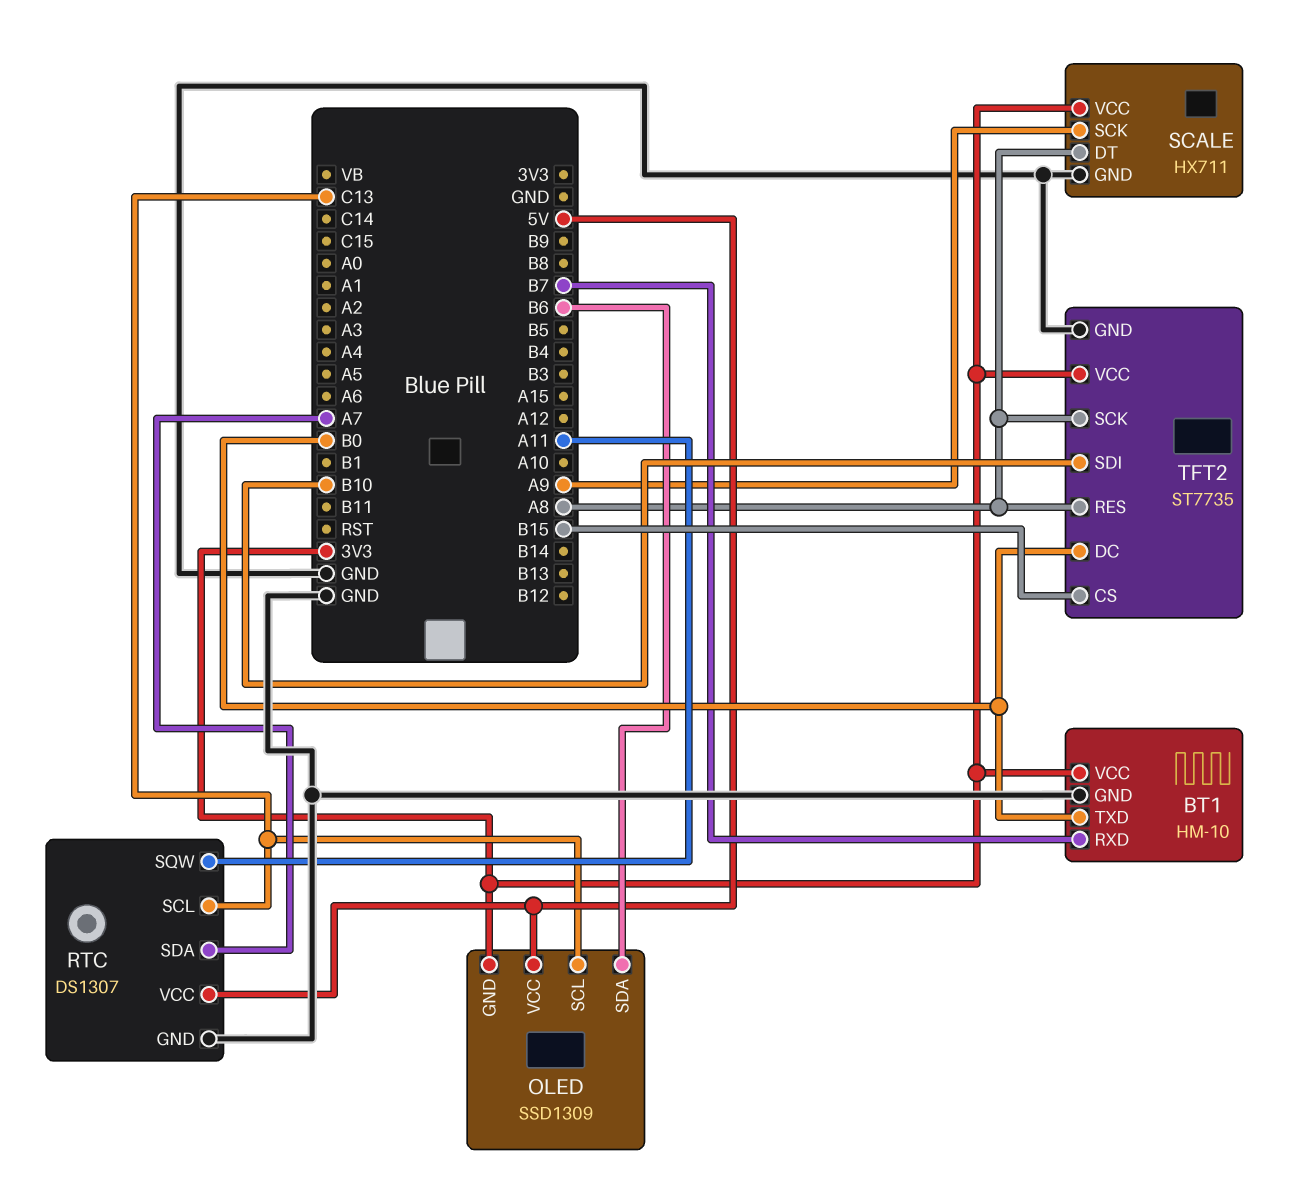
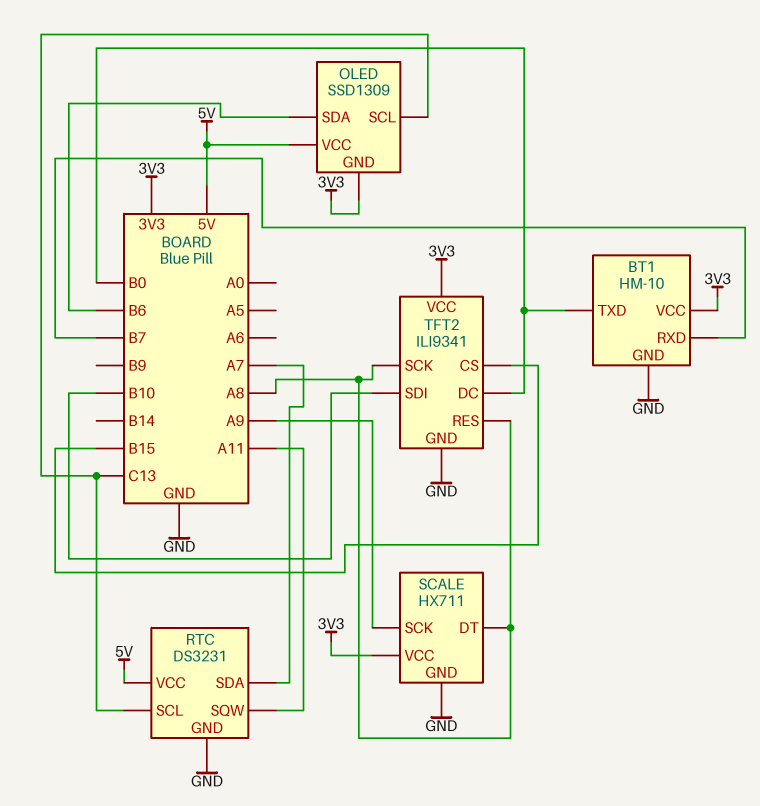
RTC: DS1307 -> DS3231
TFT2: ST7735 -> ILI9341

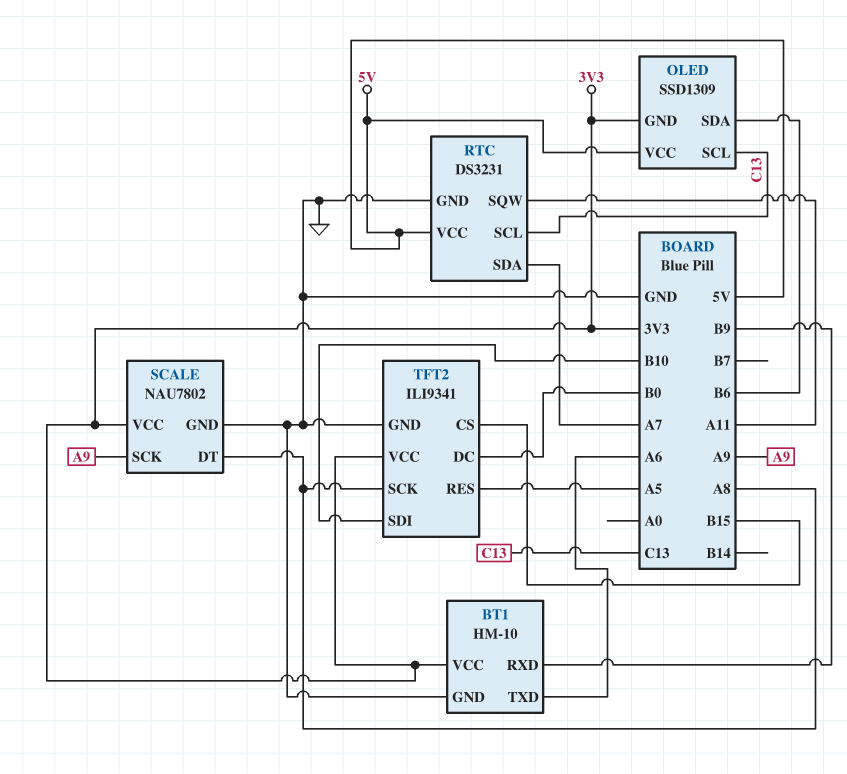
BT1 pin RXD: B7 -> B9
BT1 pin TXD: B0 -> A6
SCALE: HX711 -> NAU7802
TFT2 pin RES: A8 -> A5

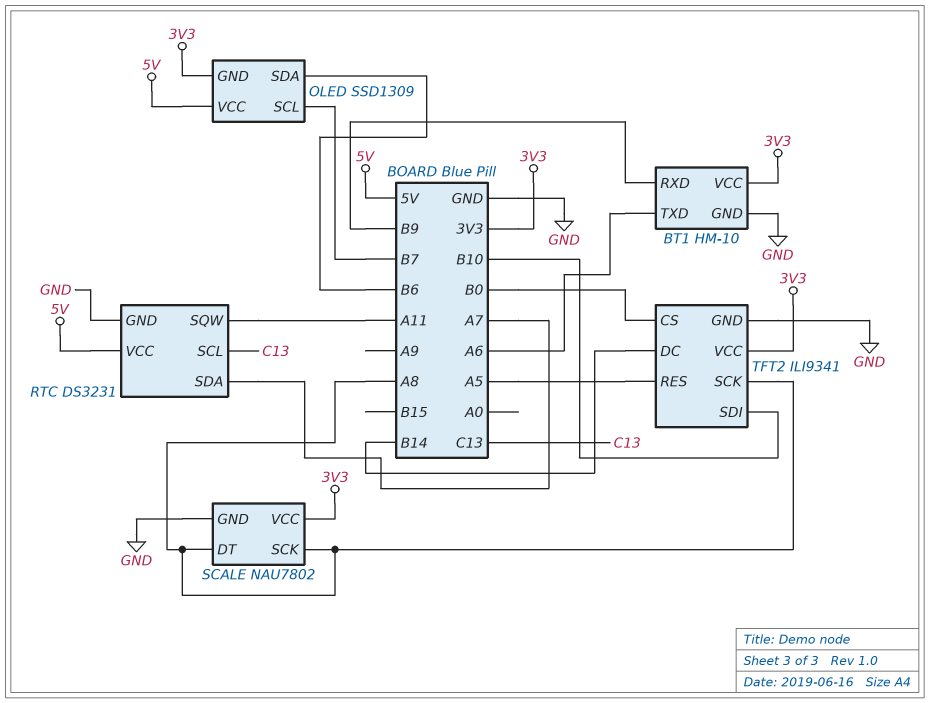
OLED pin SCL: C13 -> B7
SCALE pin SCK: A9 -> A8
TFT2 pin CS: B15 -> B0
TFT2 pin DC: B0 -> B14

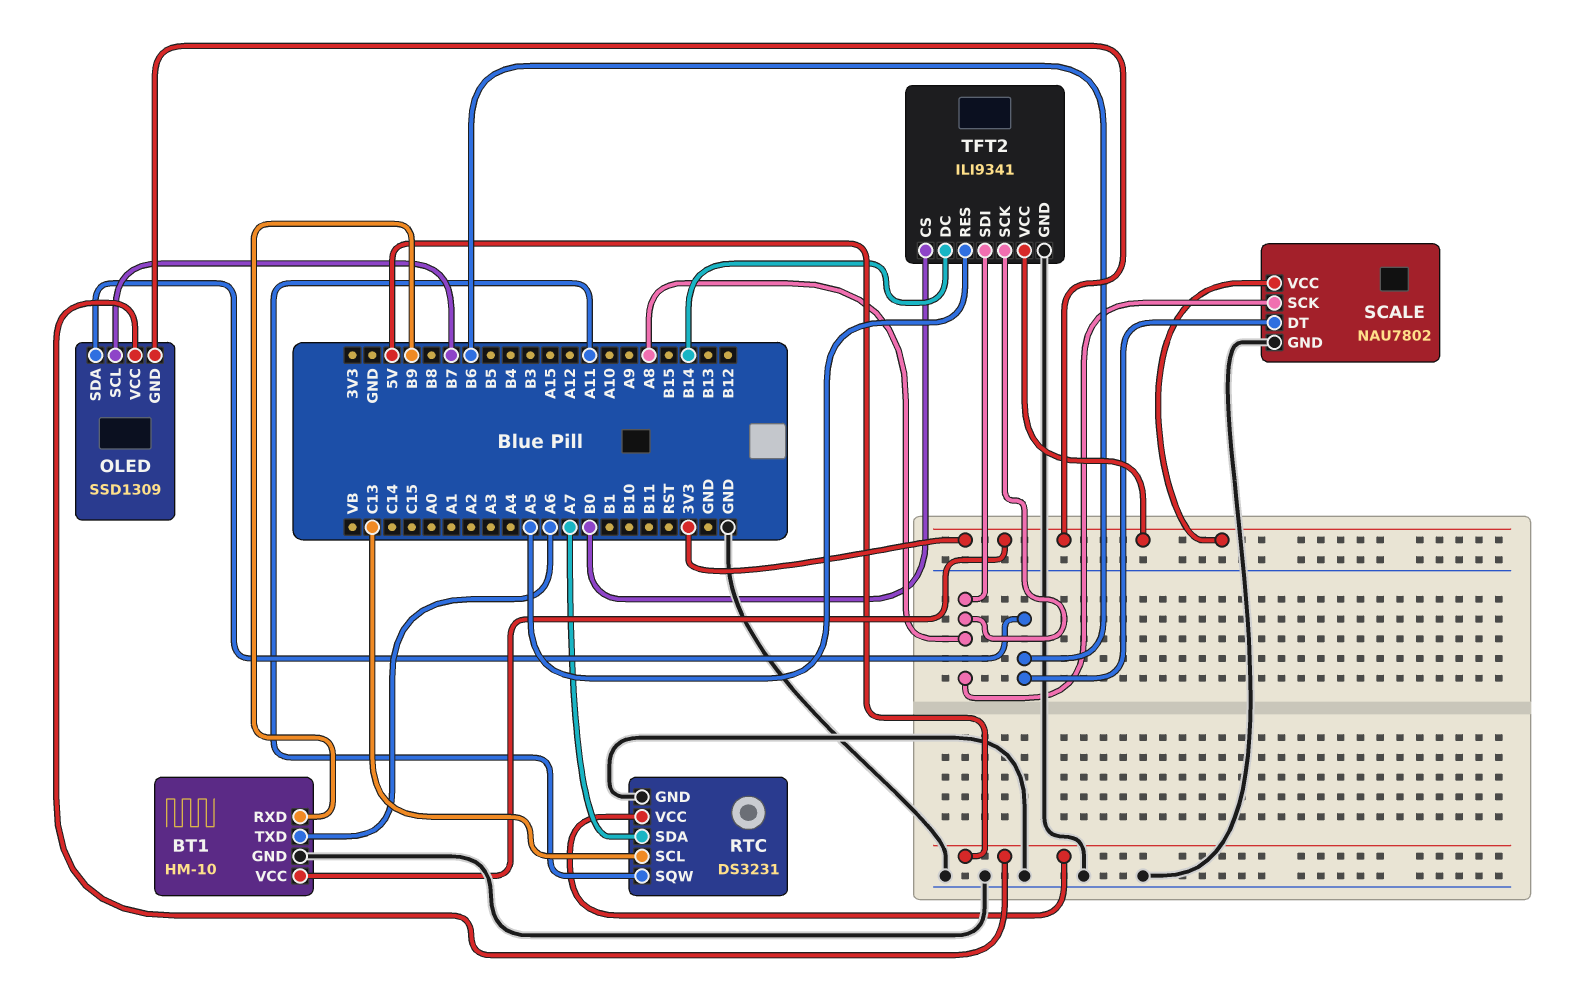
SCALE pin DT: A8 -> B6
TFT2 pin SDI: B10 -> A8

